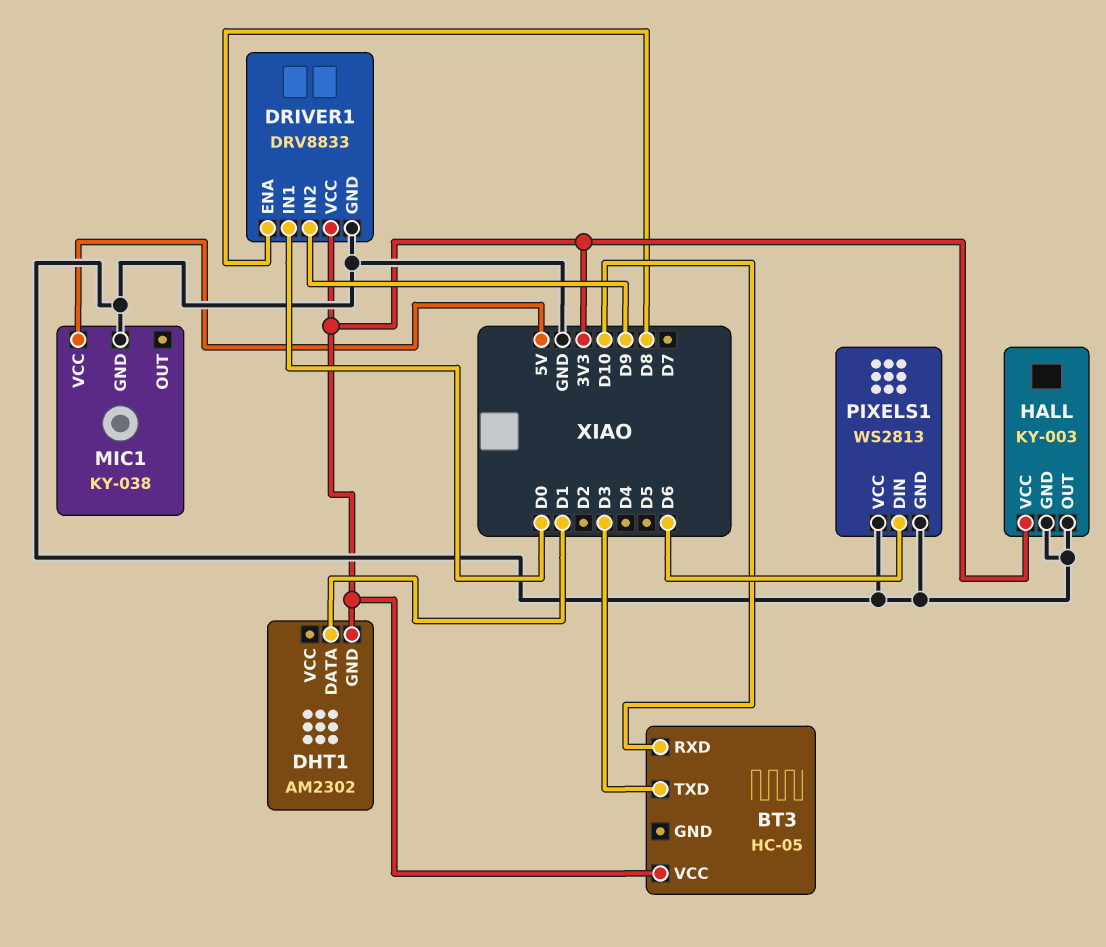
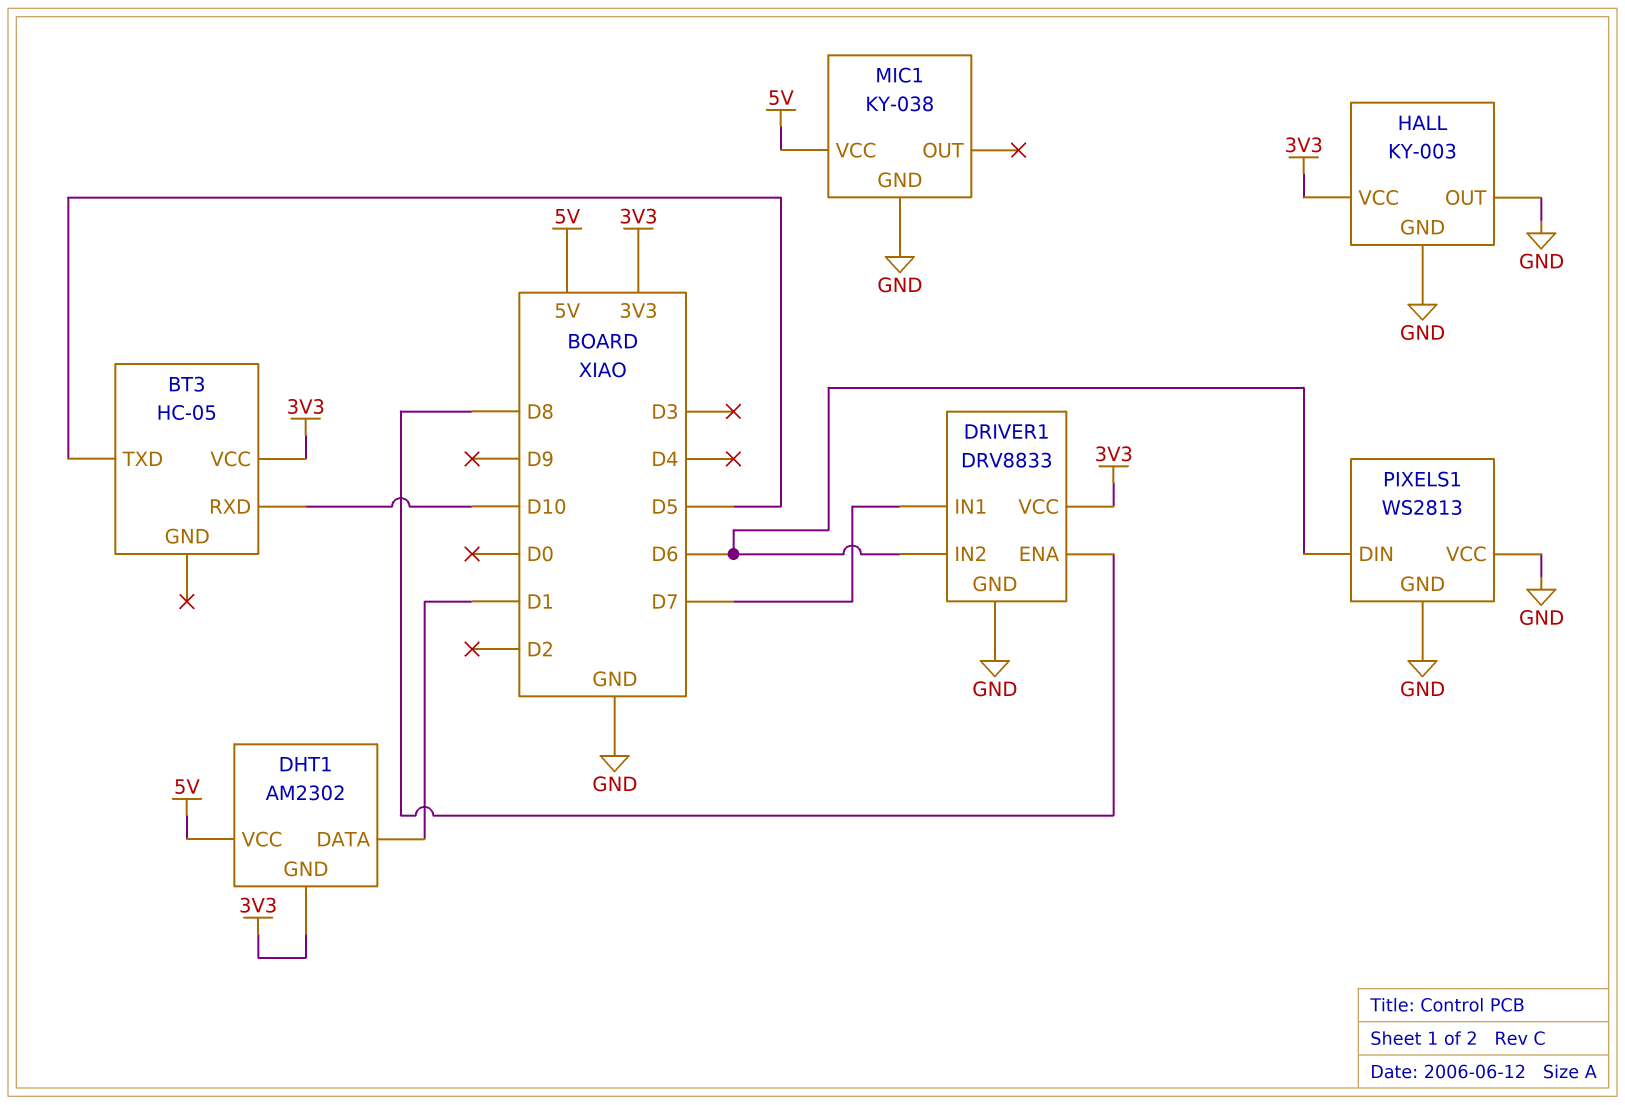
BT3 pin TXD: D3 -> D5
DHT1 pin VCC: none -> 5V
DRIVER1 pin IN1: D0 -> D7
DRIVER1 pin IN2: D9 -> D6

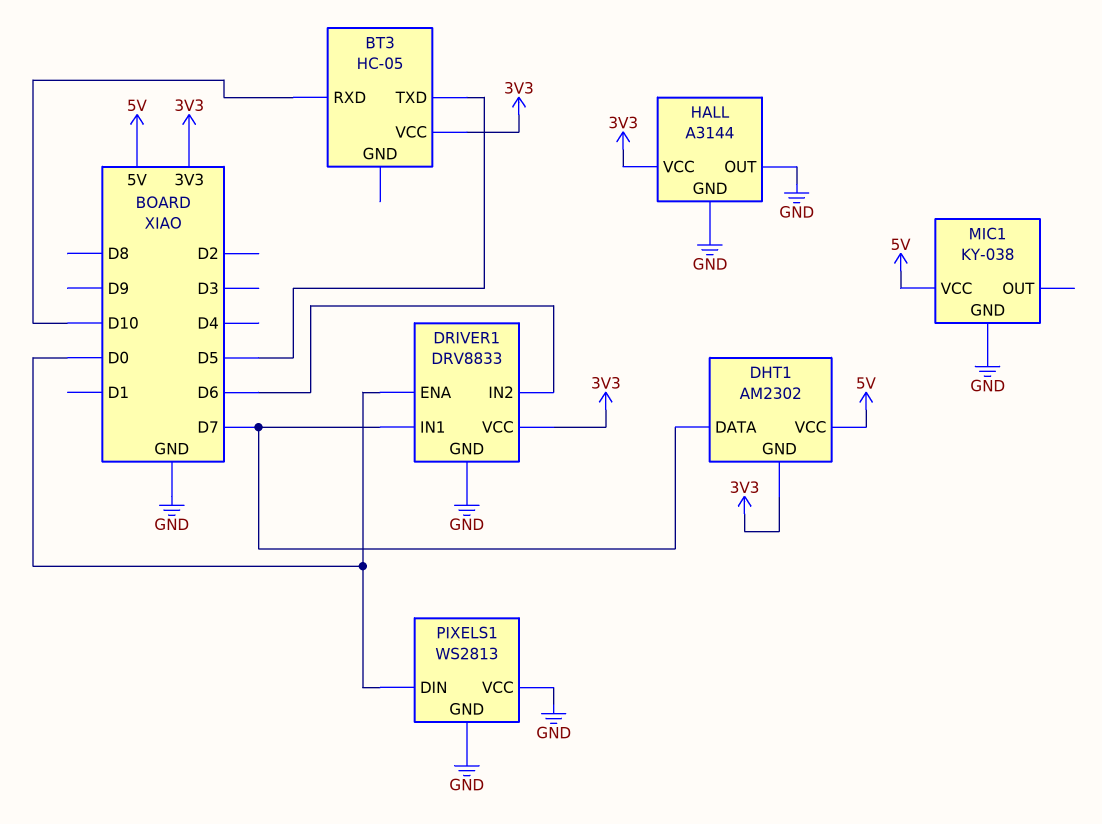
DHT1 pin DATA: D1 -> D7
DRIVER1 pin ENA: D8 -> D0
HALL: KY-003 -> A3144
PIXELS1 pin DIN: D6 -> D0

